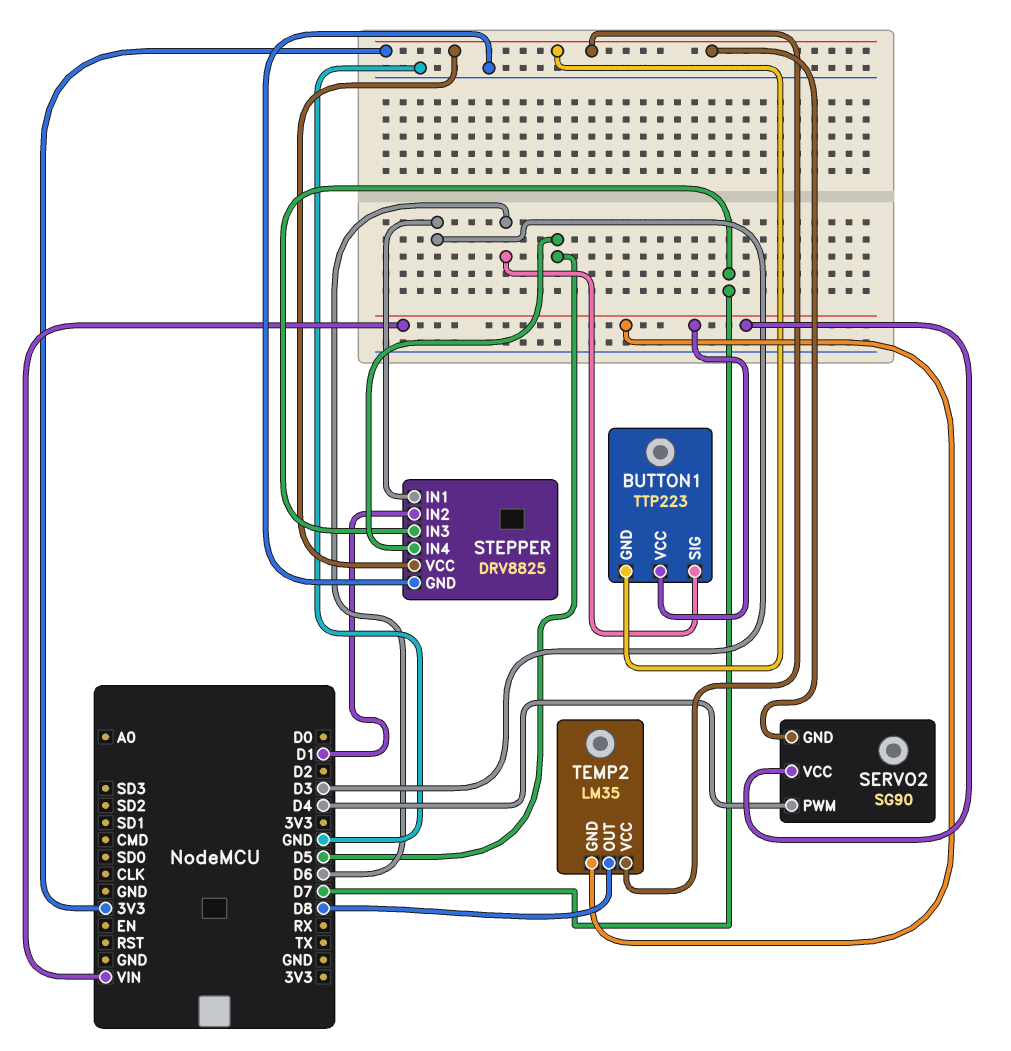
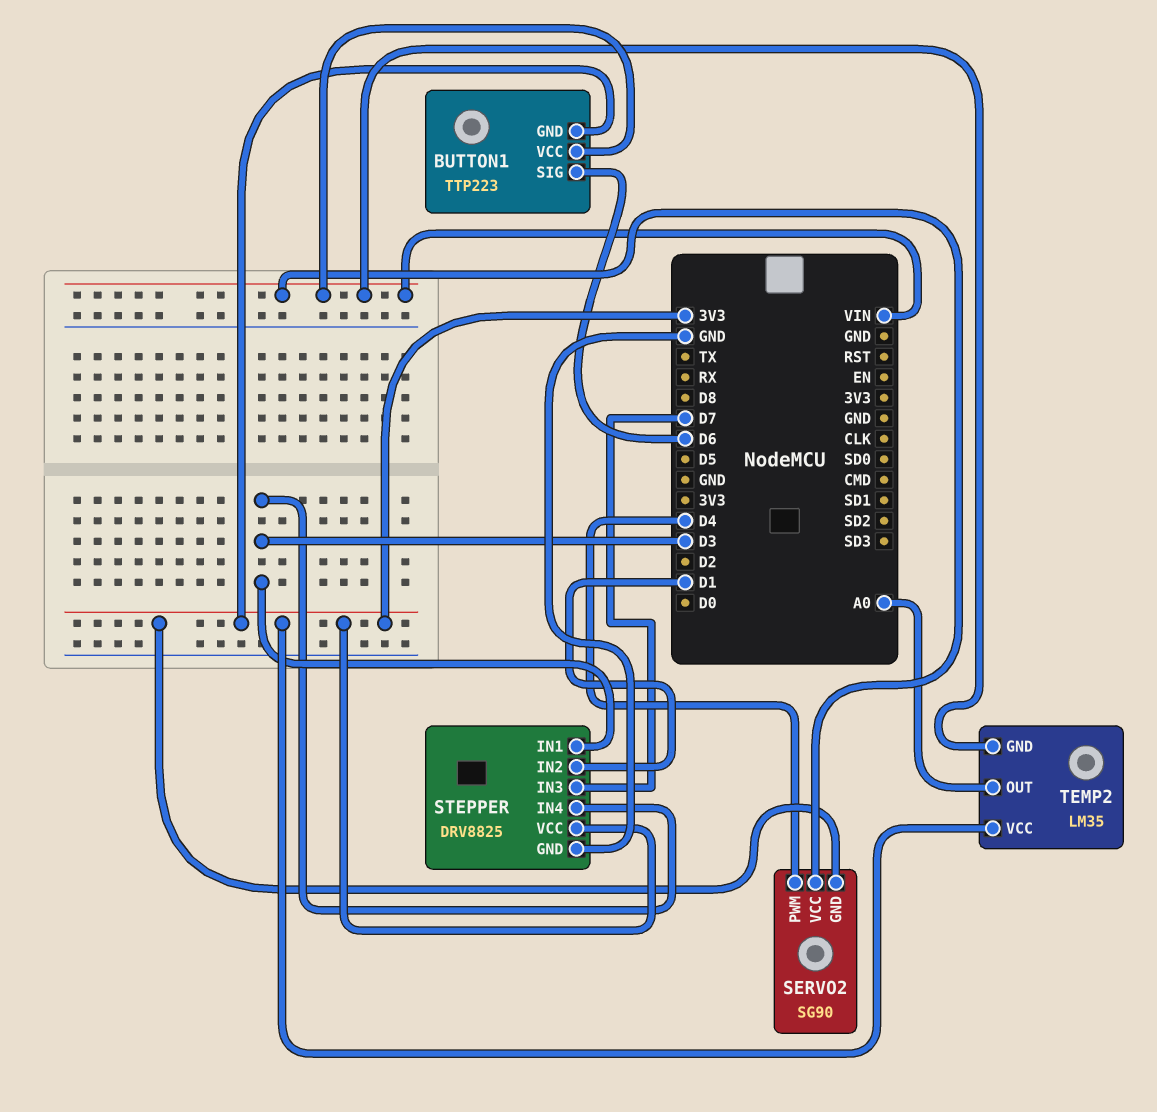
STEPPER pin IN4: D5 -> D3
TEMP2 pin OUT: D8 -> A0

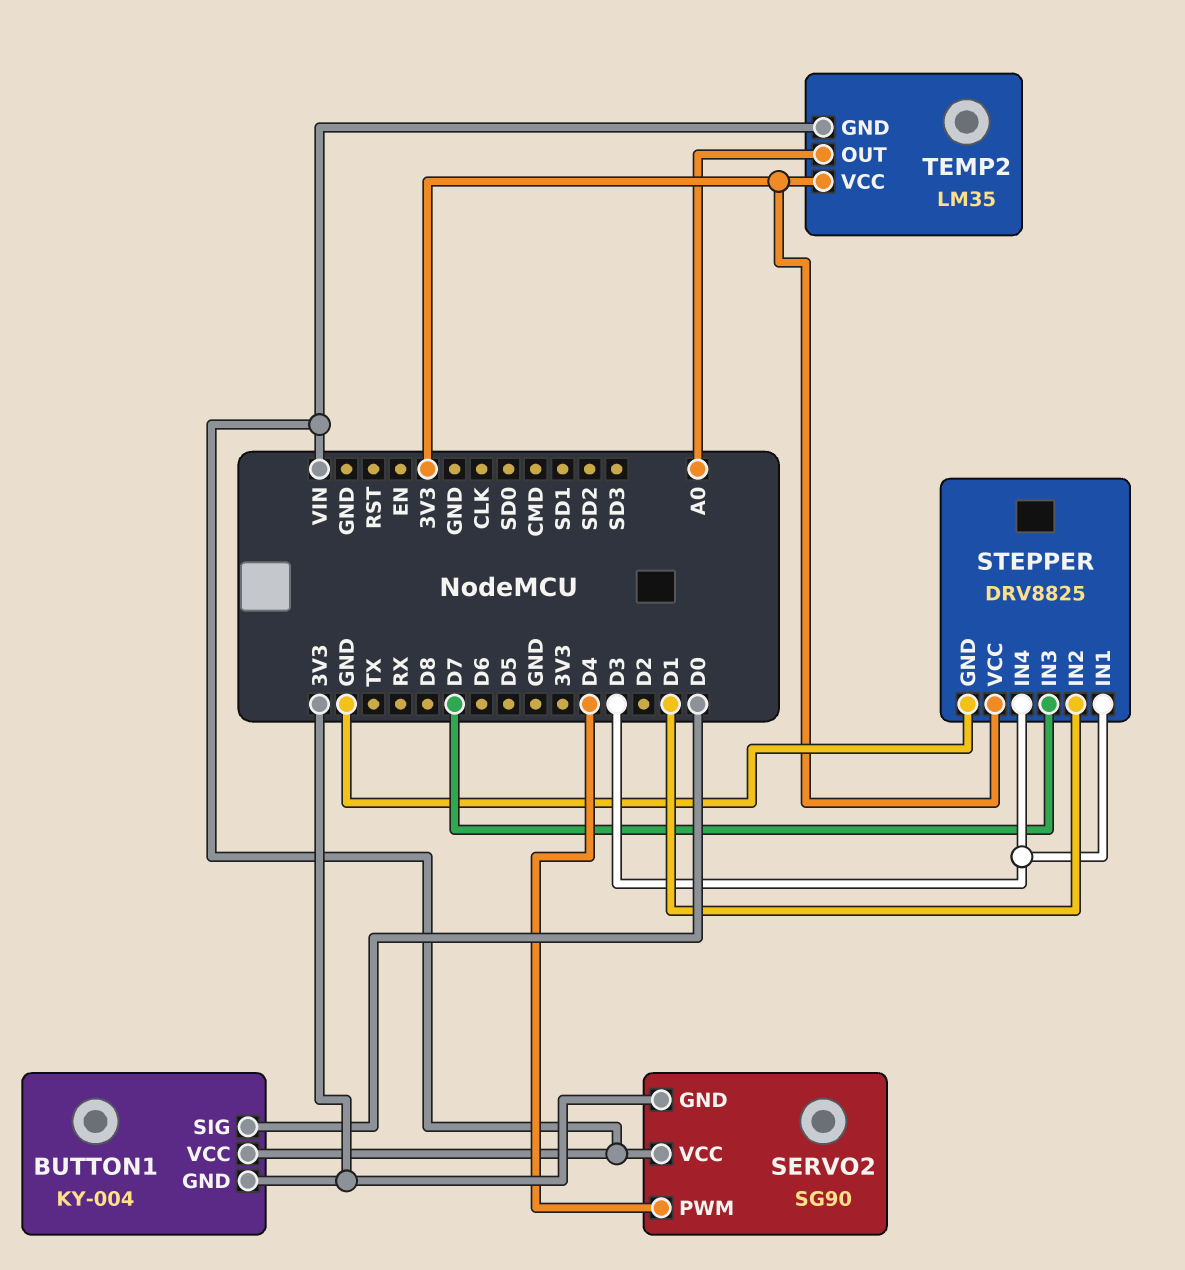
BUTTON1: TTP223 -> KY-004
BUTTON1 pin SIG: D6 -> D0

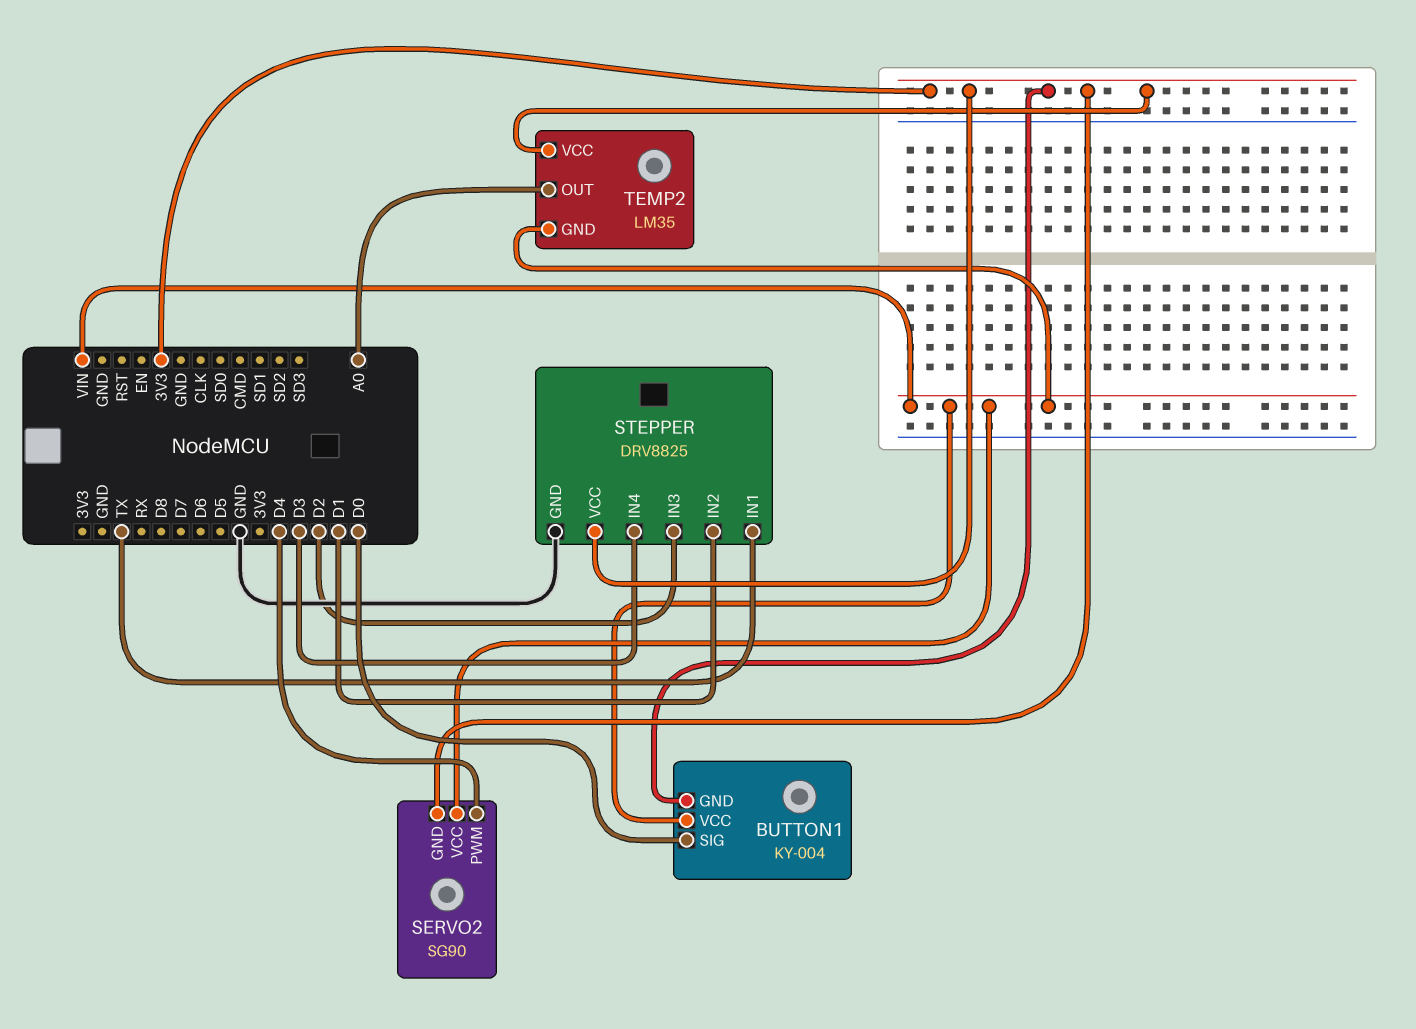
STEPPER pin IN1: D3 -> TX
STEPPER pin IN3: D7 -> D2

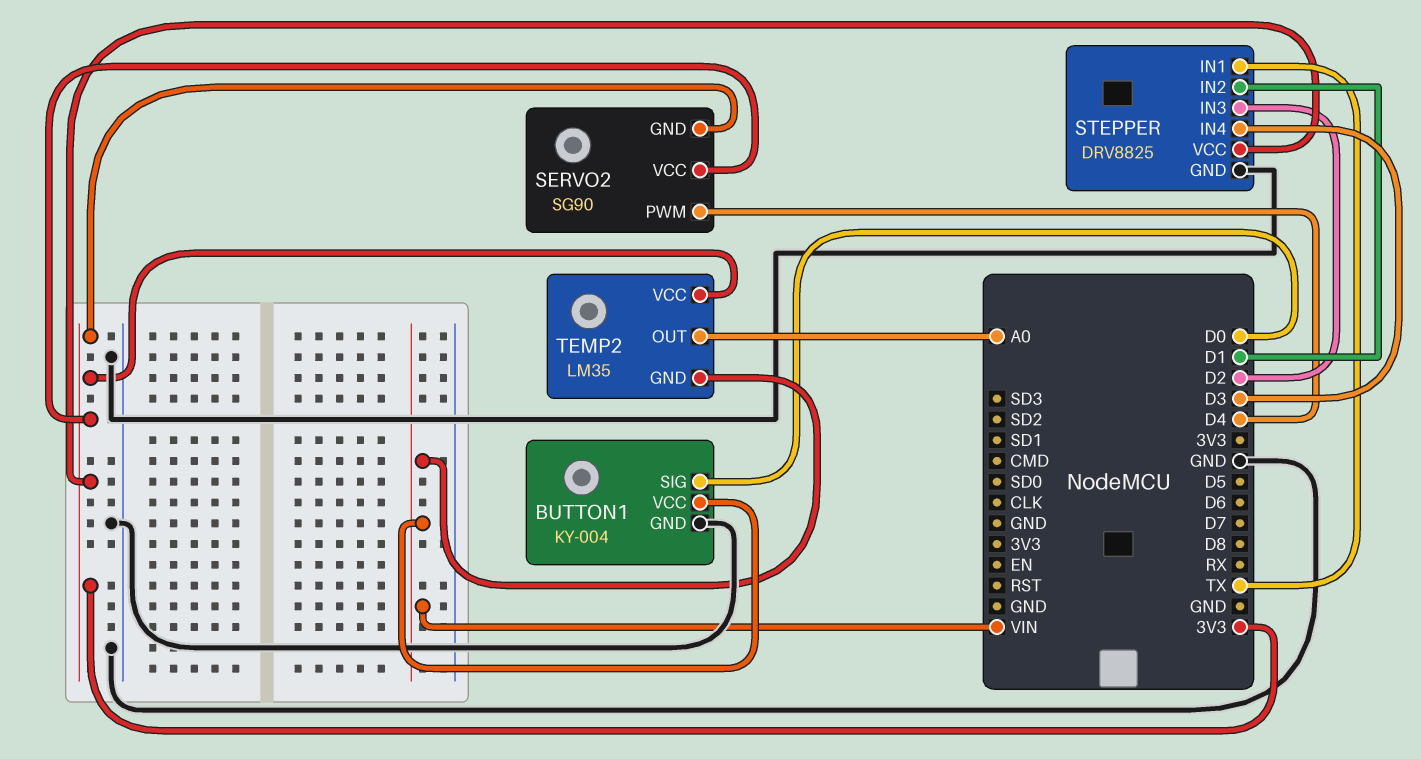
BUTTON1 pin GND: 3V3 -> GND
SERVO2 pin VCC: VIN -> 3V3

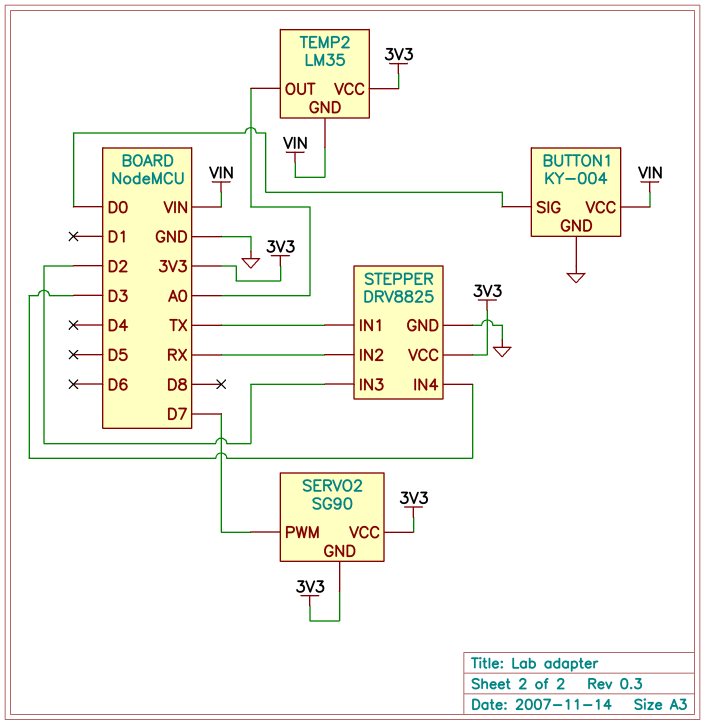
SERVO2 pin PWM: D4 -> D7
STEPPER pin IN2: D1 -> RX

